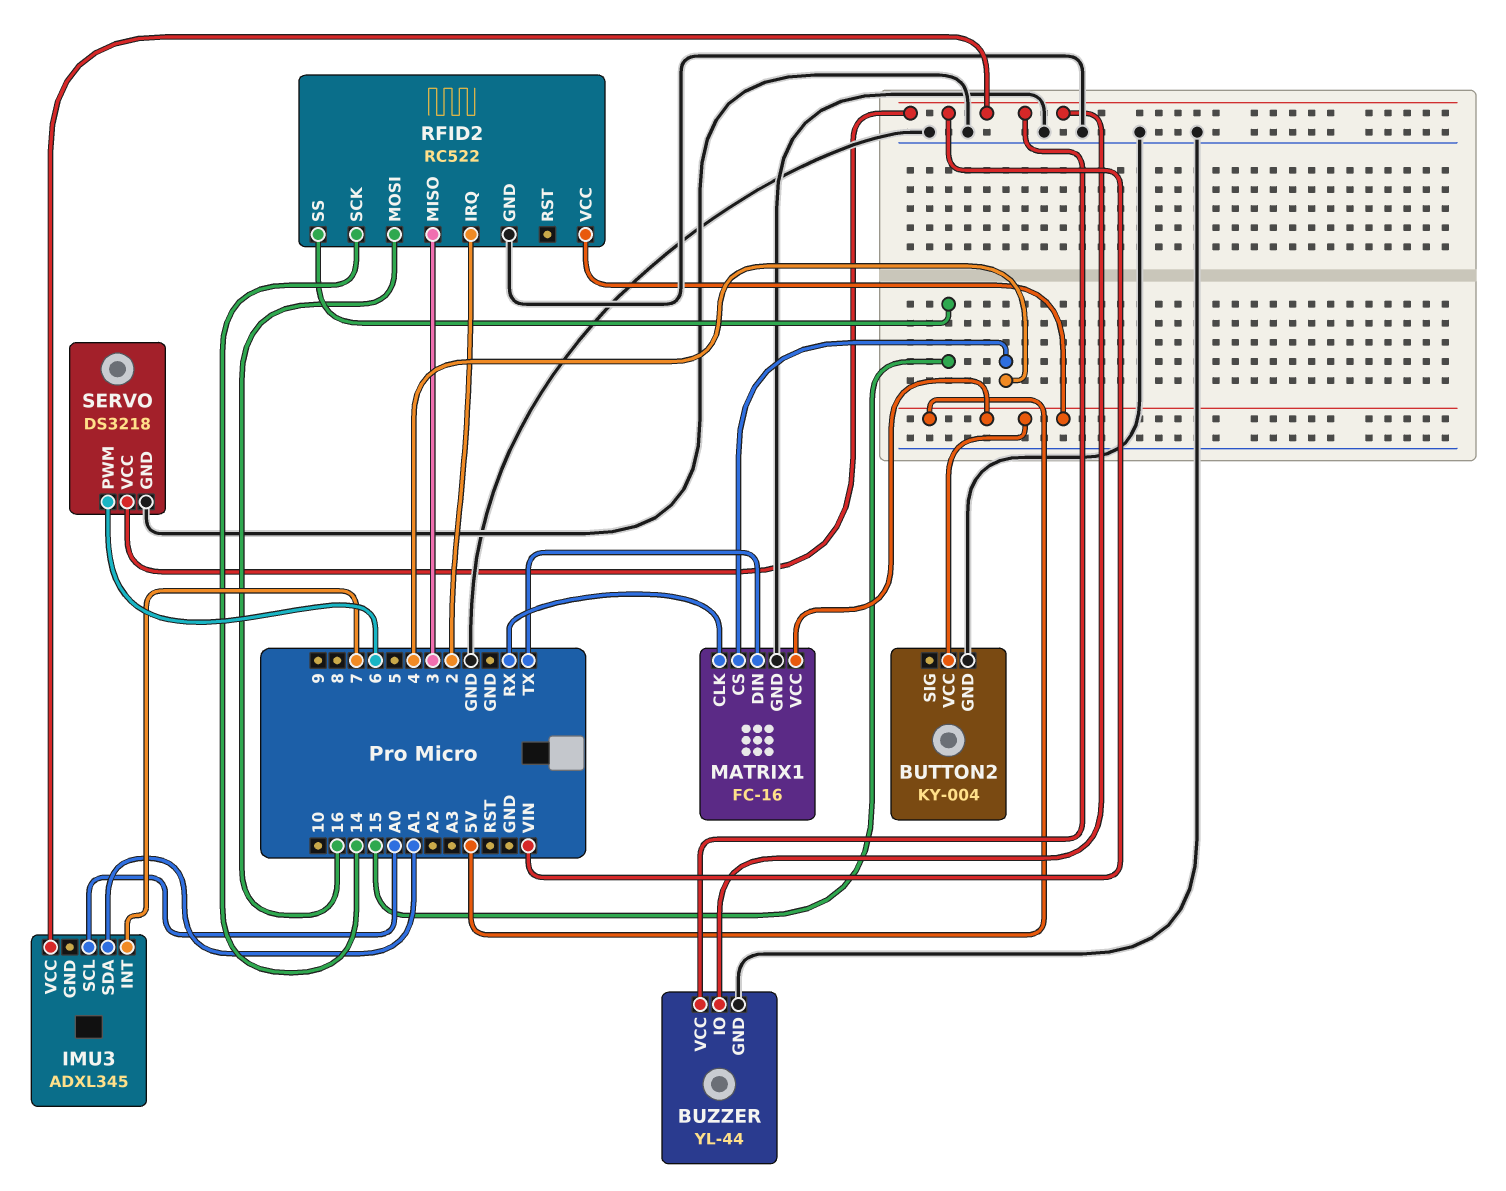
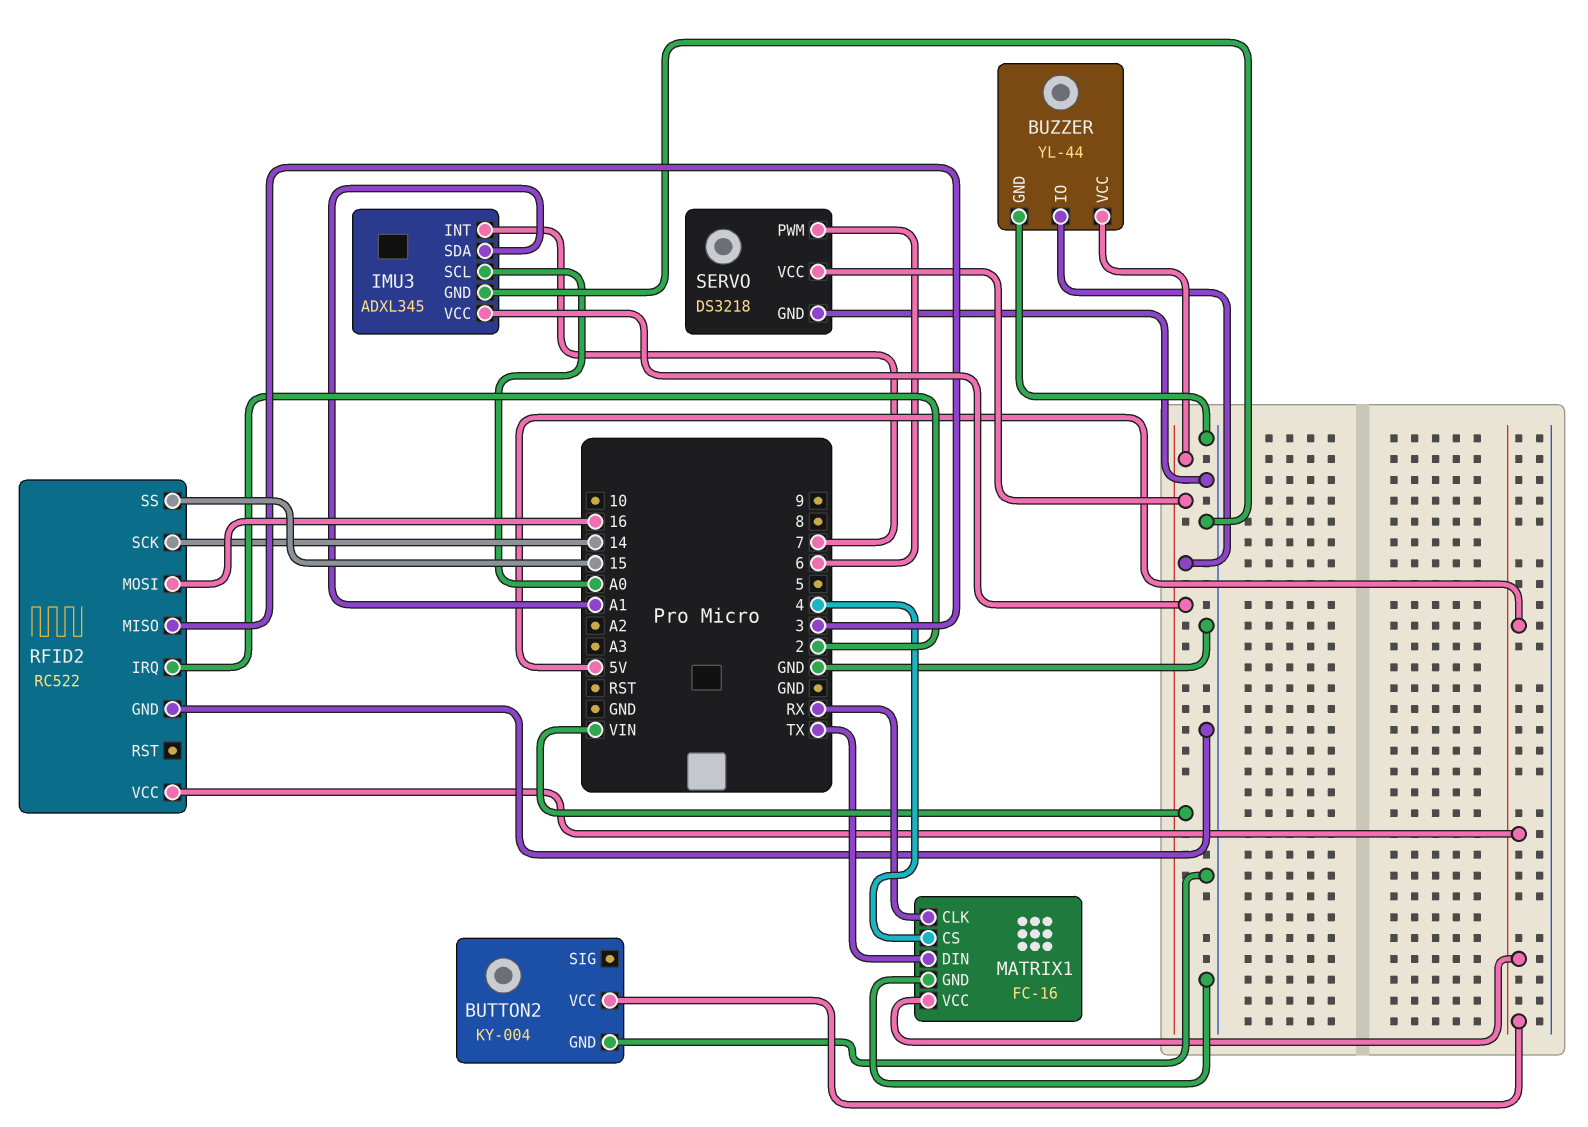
IMU3 pin GND: none -> GND

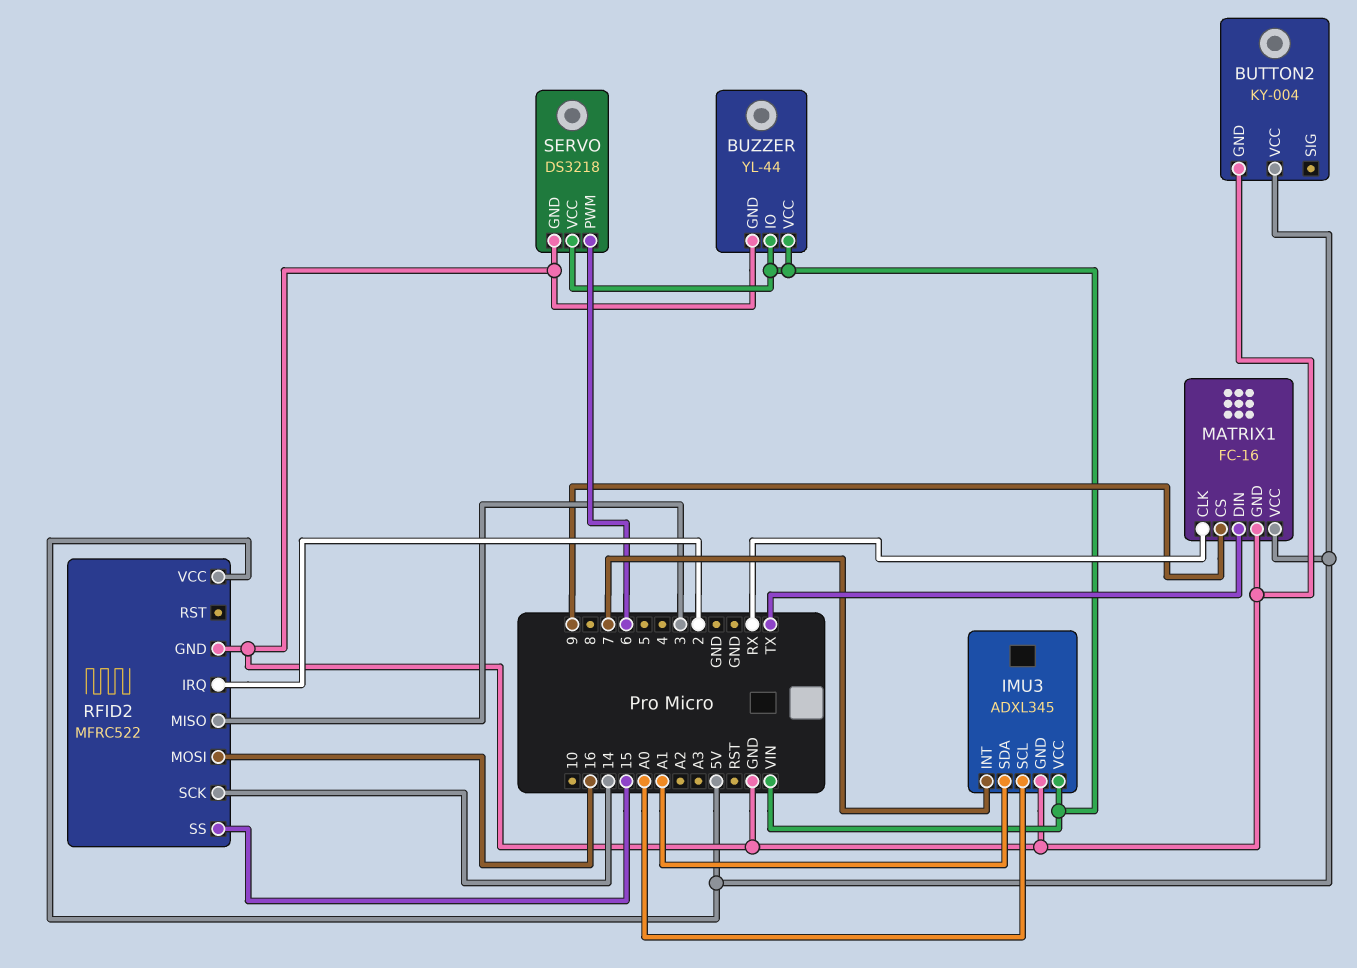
MATRIX1 pin CS: 4 -> 9
RFID2: RC522 -> MFRC522

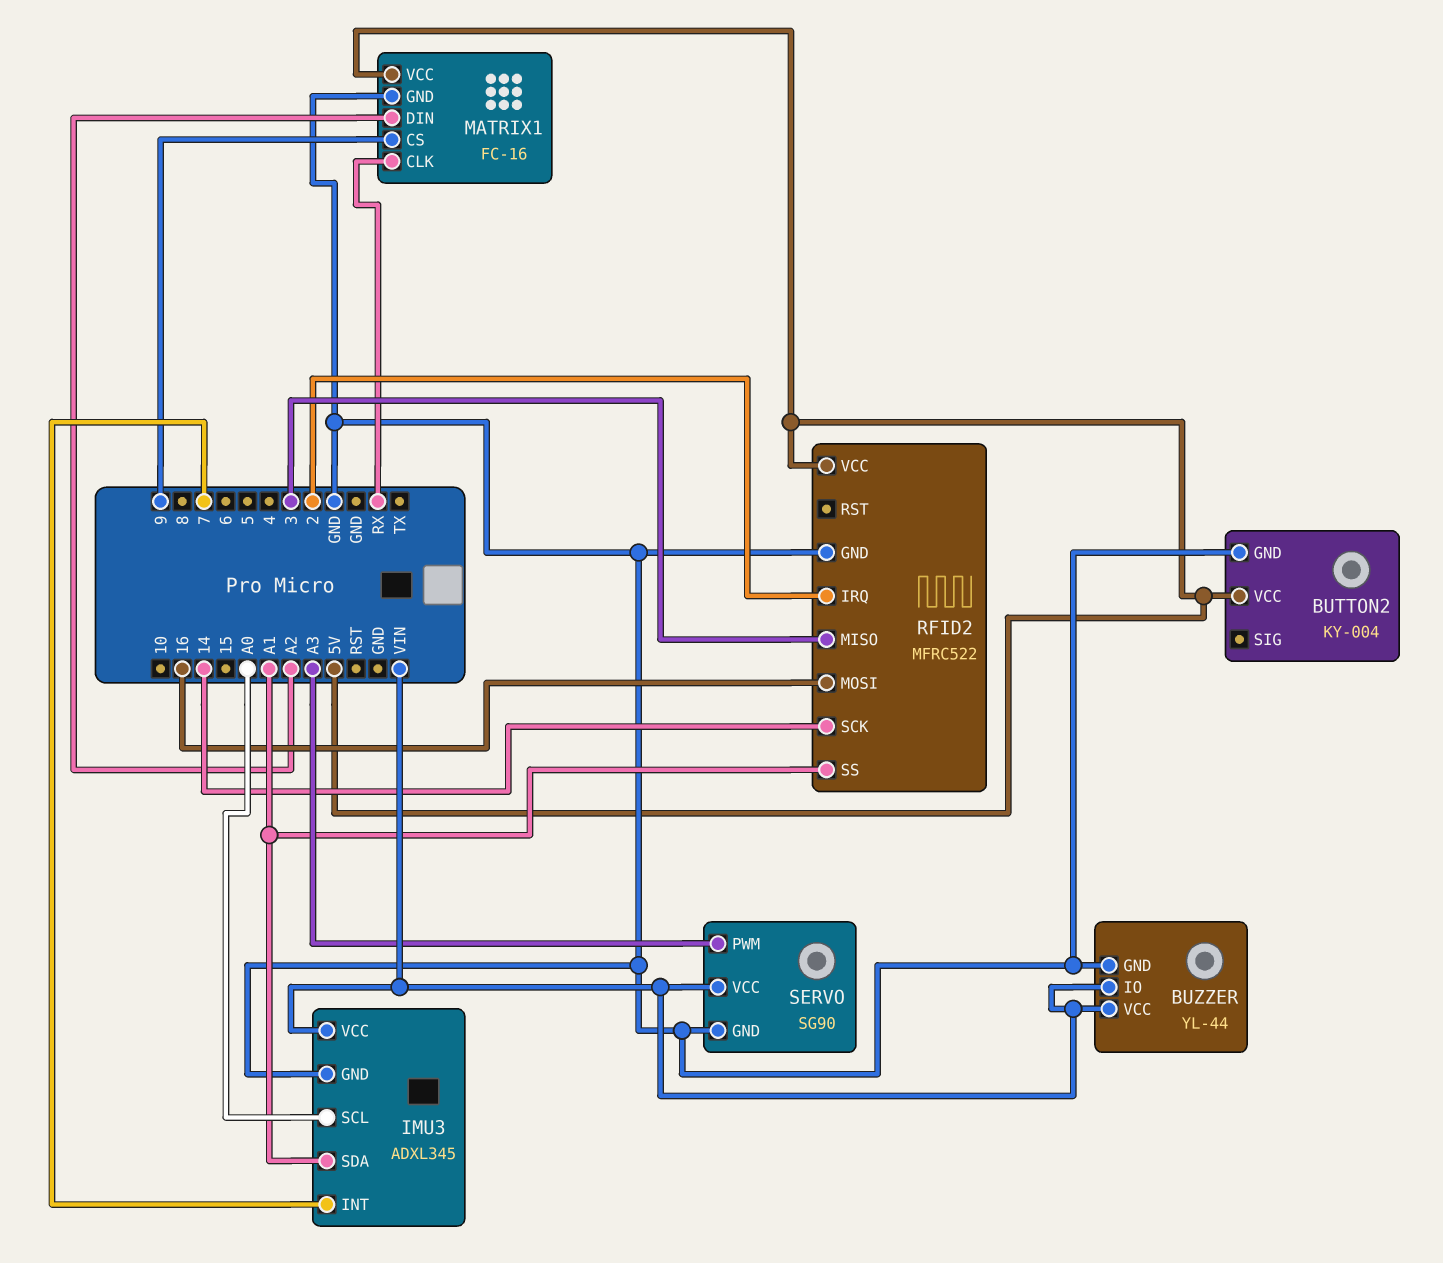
MATRIX1 pin DIN: TX -> A2
RFID2 pin SS: 15 -> A1
SERVO: DS3218 -> SG90
SERVO pin PWM: 6 -> A3

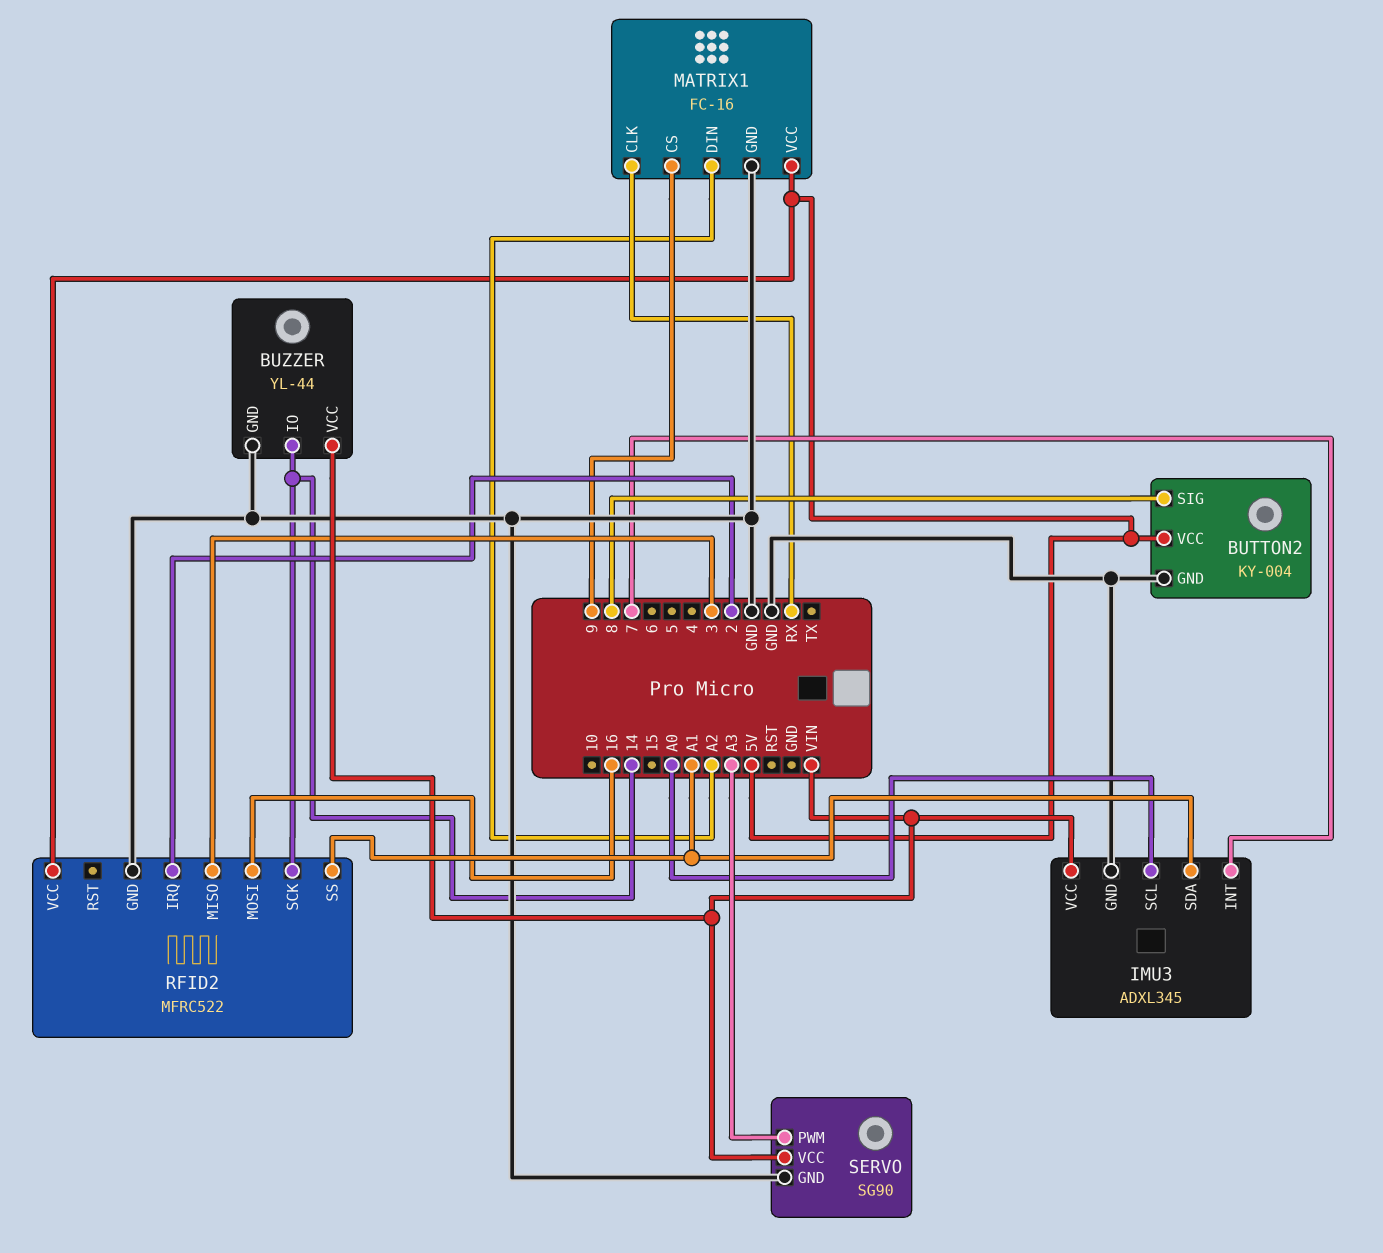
BUTTON2 pin SIG: none -> 8
BUZZER pin IO: VIN -> 14

